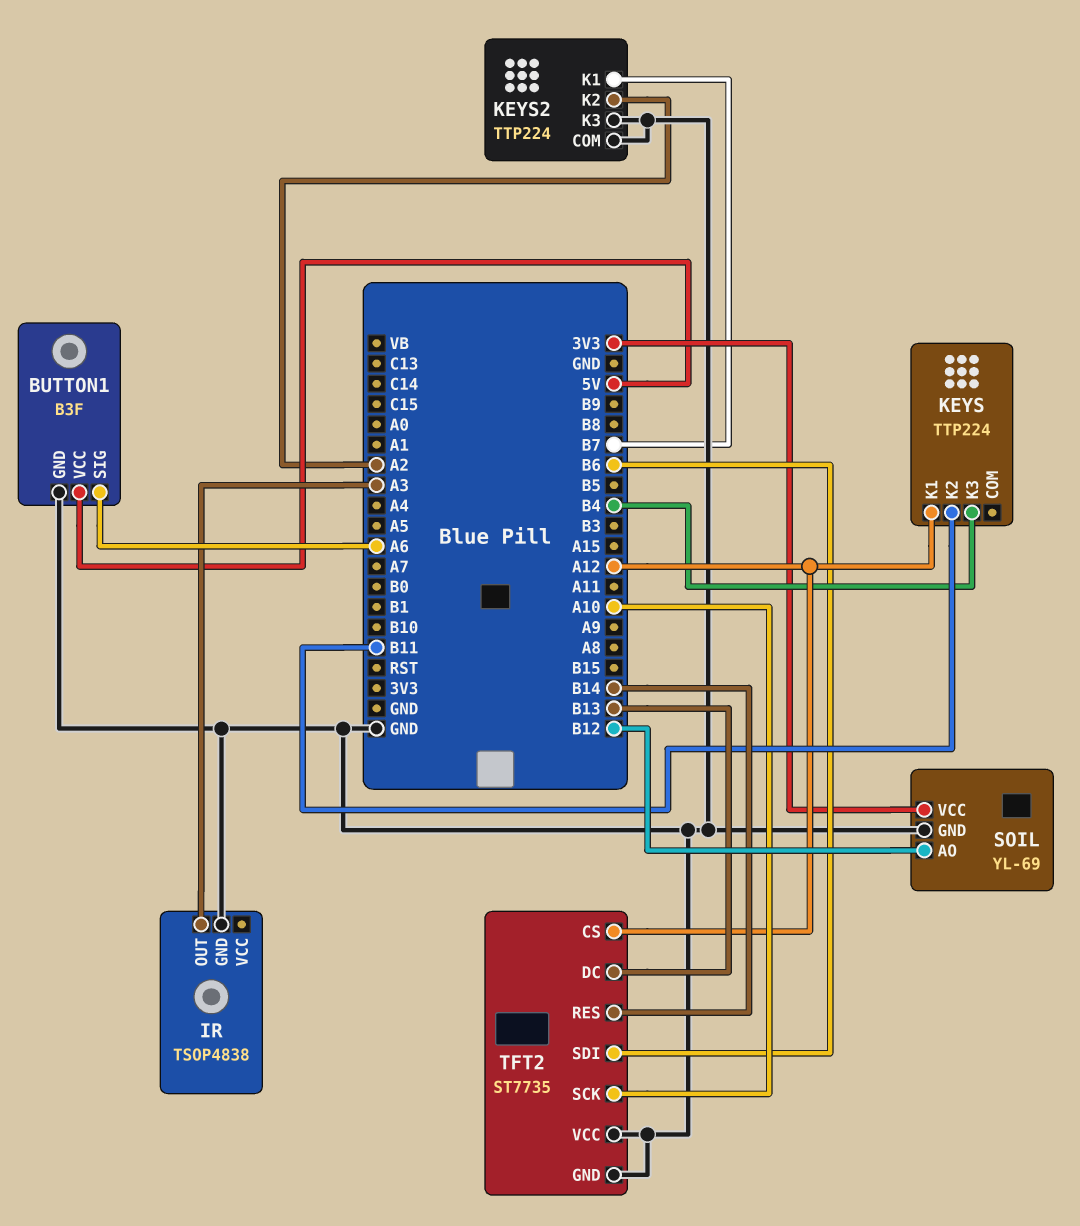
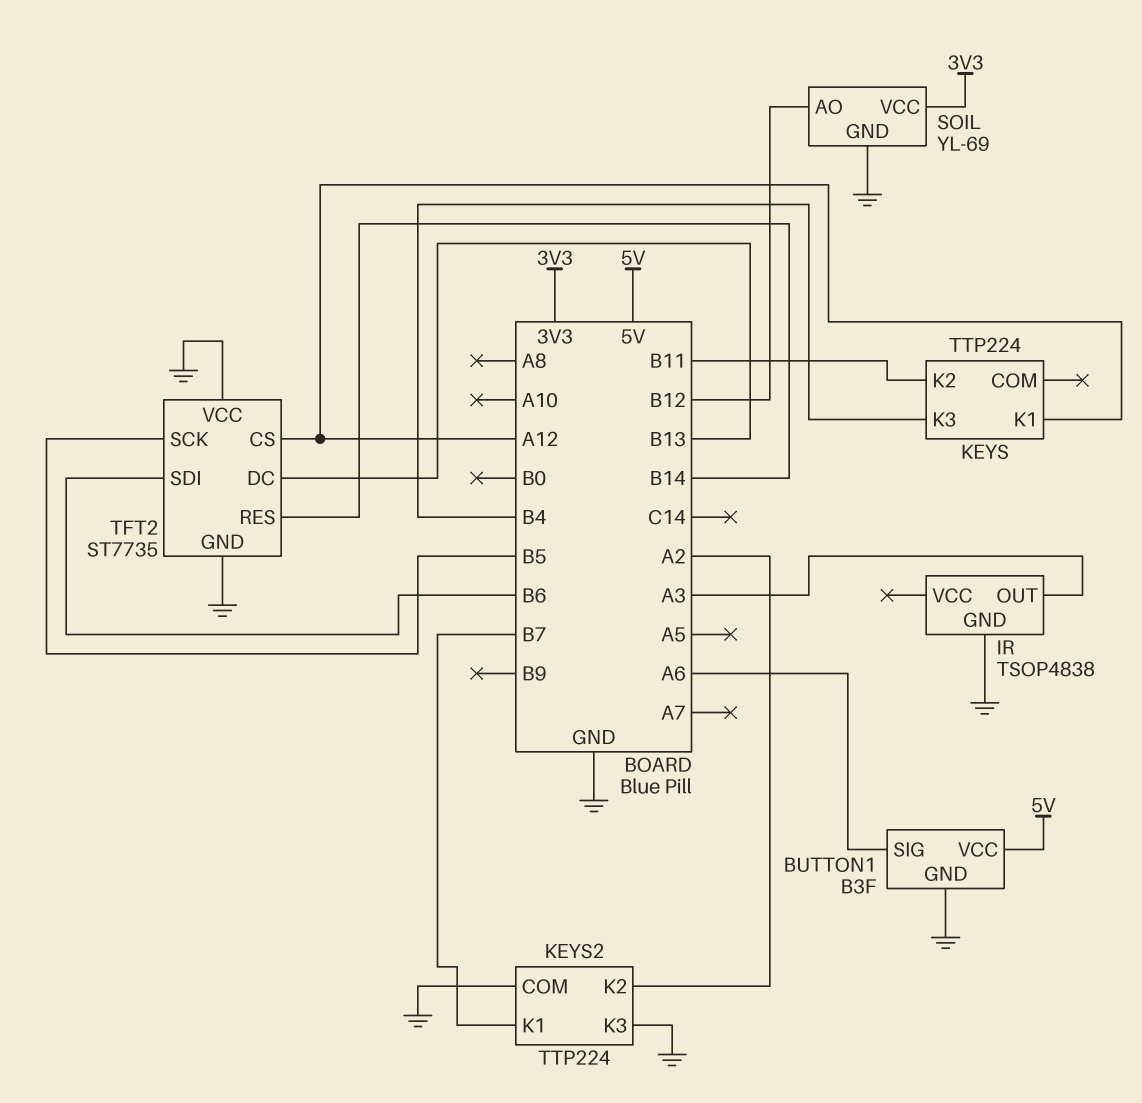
TFT2 pin SCK: A10 -> B5

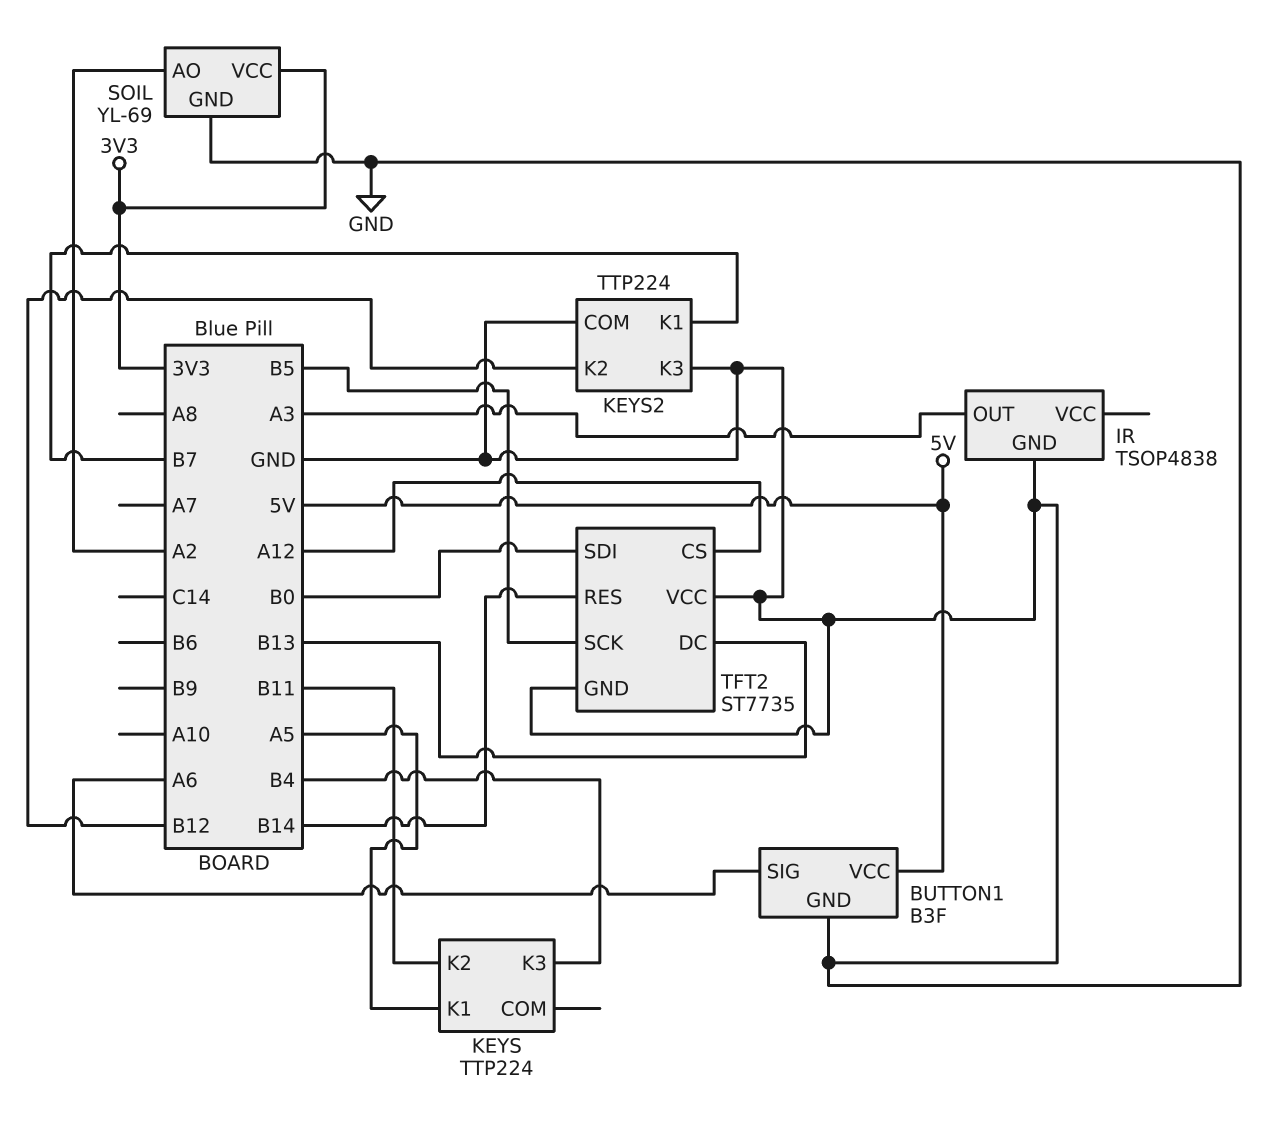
KEYS pin K1: A12 -> A5
KEYS2 pin K2: A2 -> B12
SOIL pin AO: B12 -> A2
TFT2 pin SDI: B6 -> B0

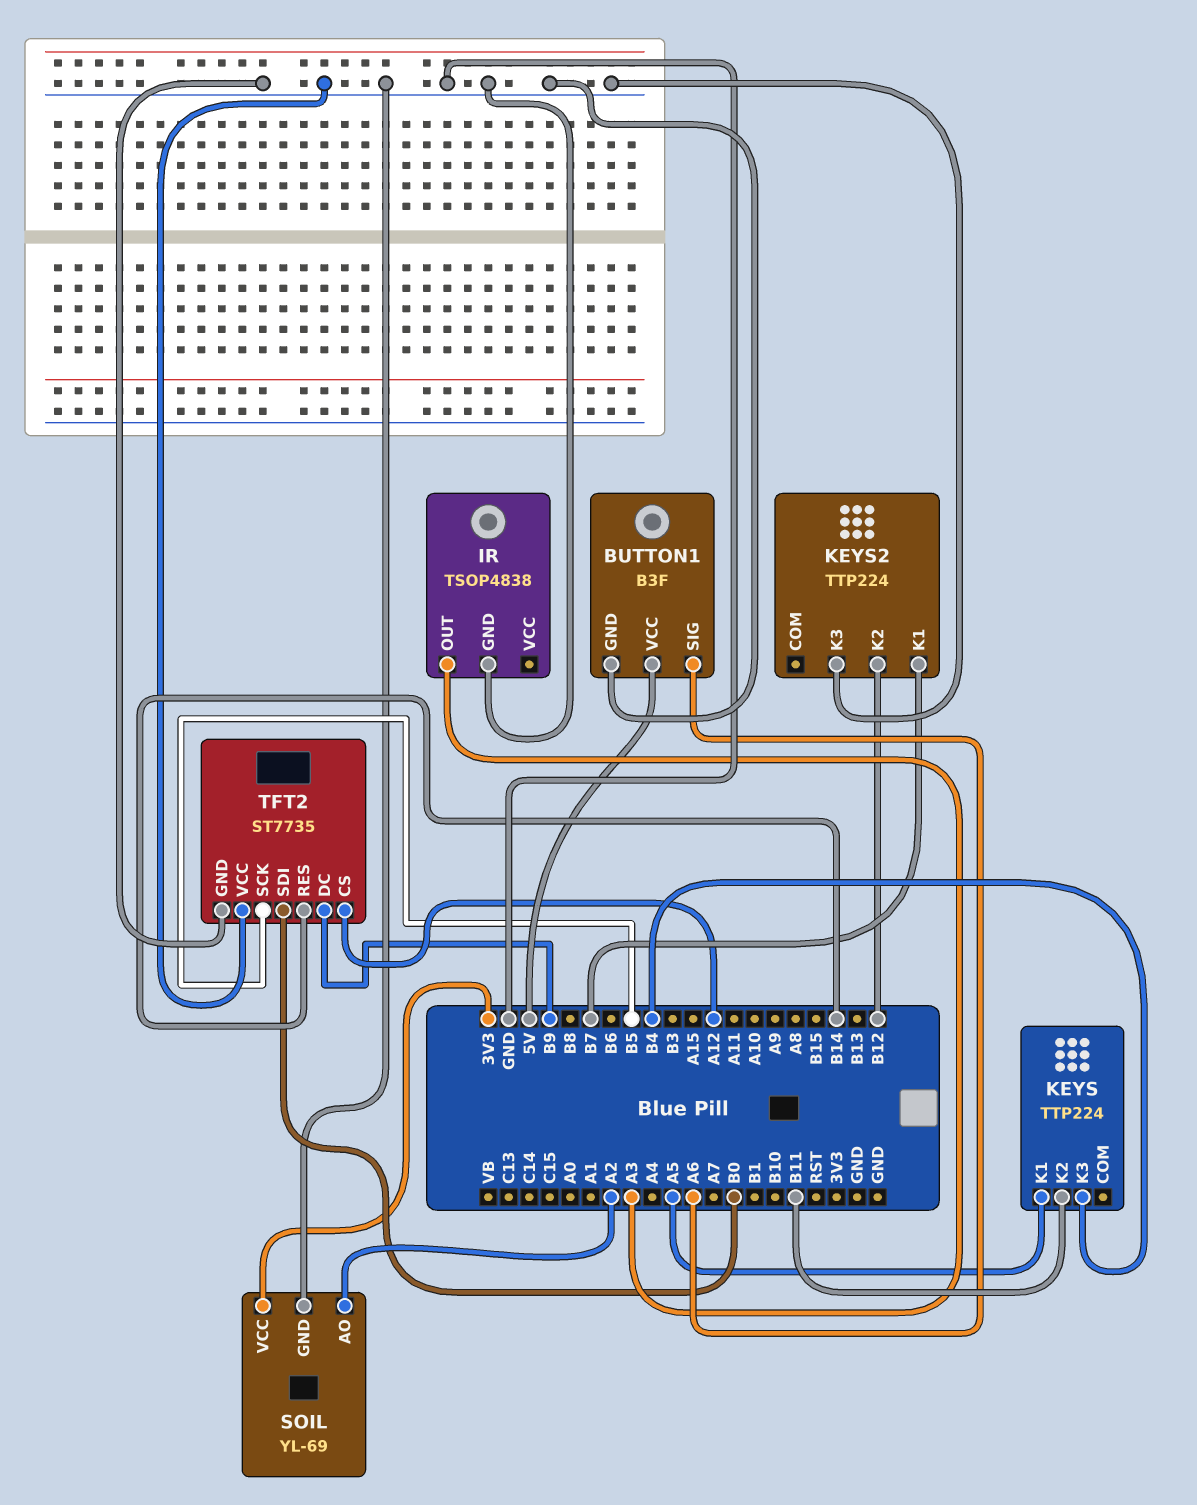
KEYS2 pin COM: GND -> none
TFT2 pin DC: B13 -> B9

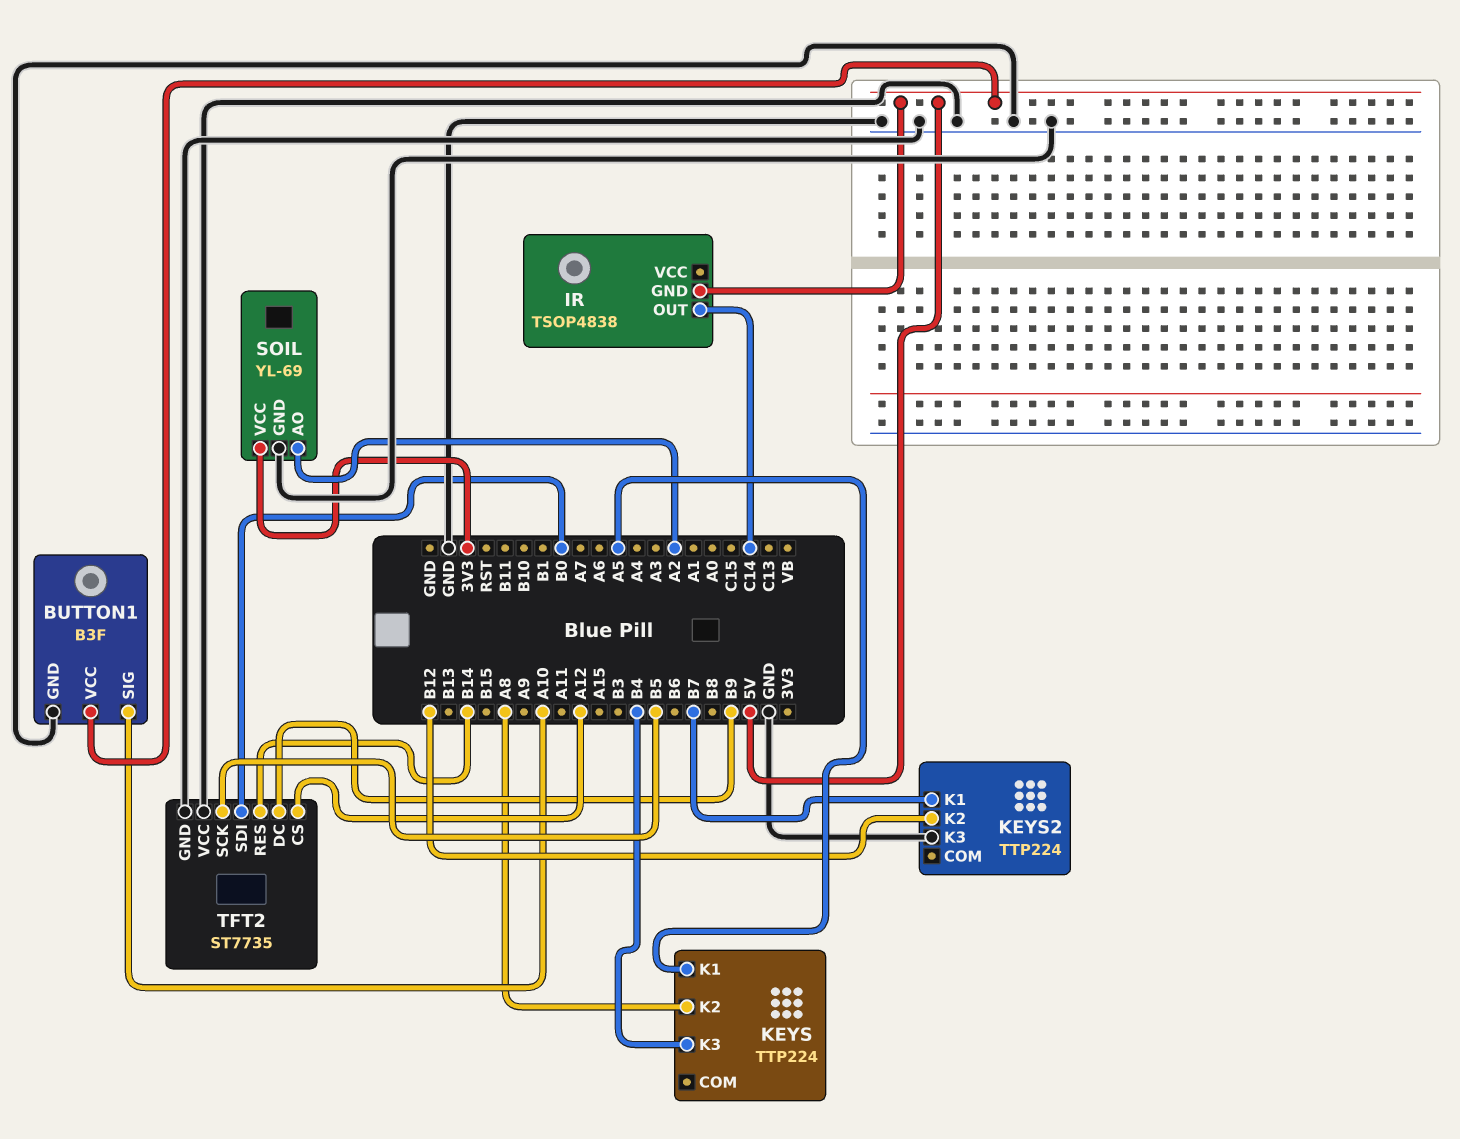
BUTTON1 pin SIG: A6 -> A10
IR pin GND: GND -> 5V
IR pin OUT: A3 -> C14
KEYS pin K2: B11 -> A8

